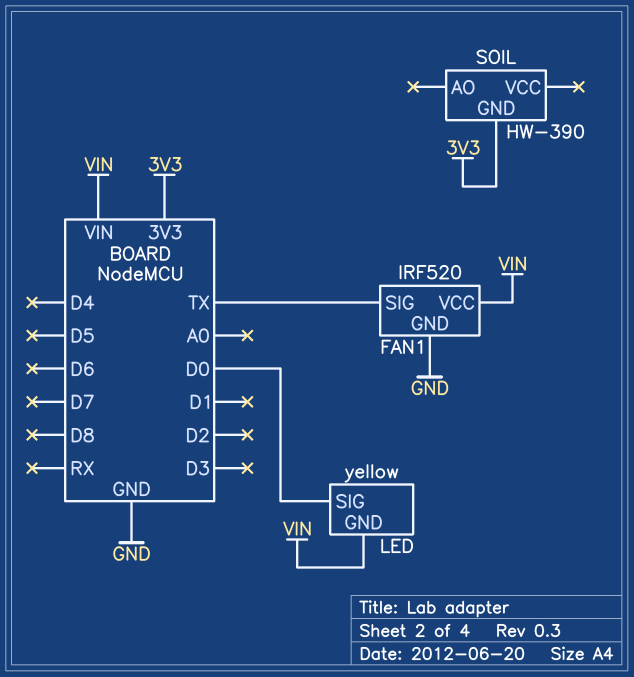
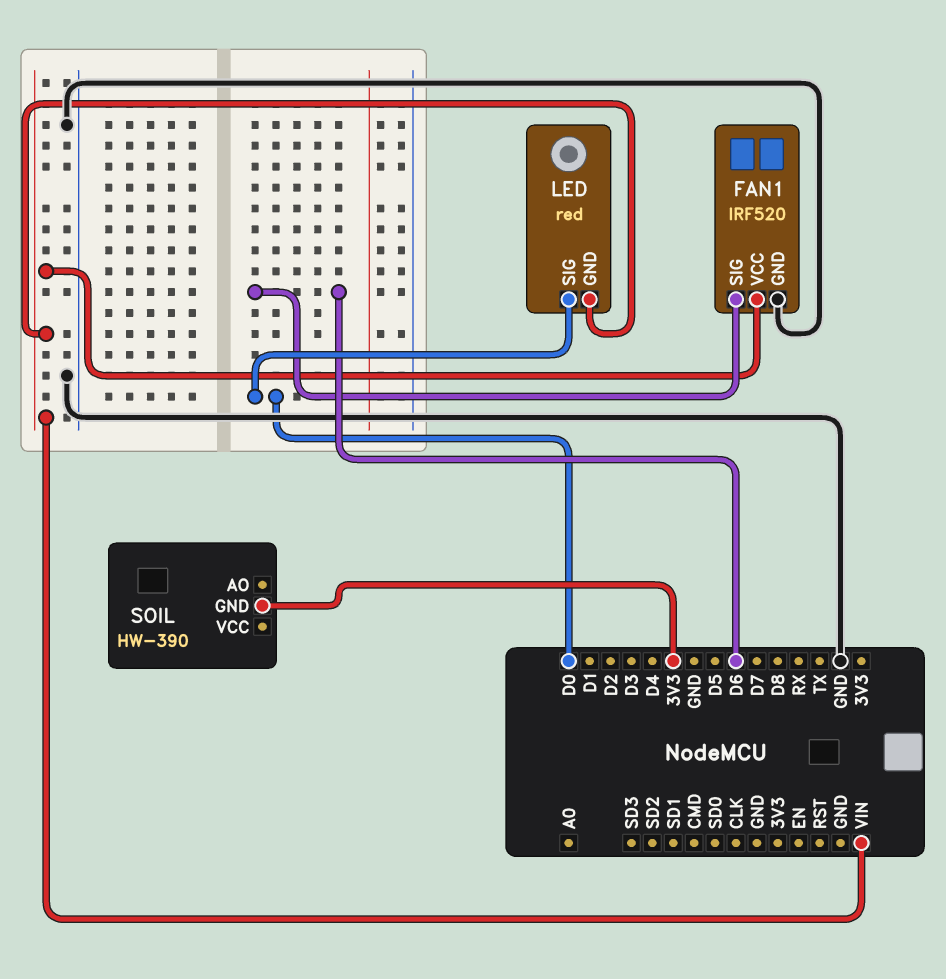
FAN1 pin SIG: TX -> D6
LED: yellow -> red

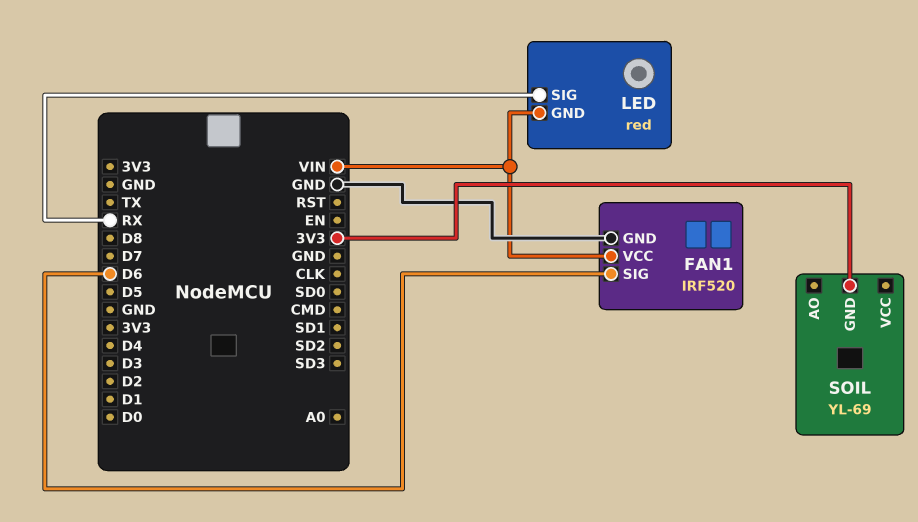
LED pin SIG: D0 -> RX
SOIL: HW-390 -> YL-69

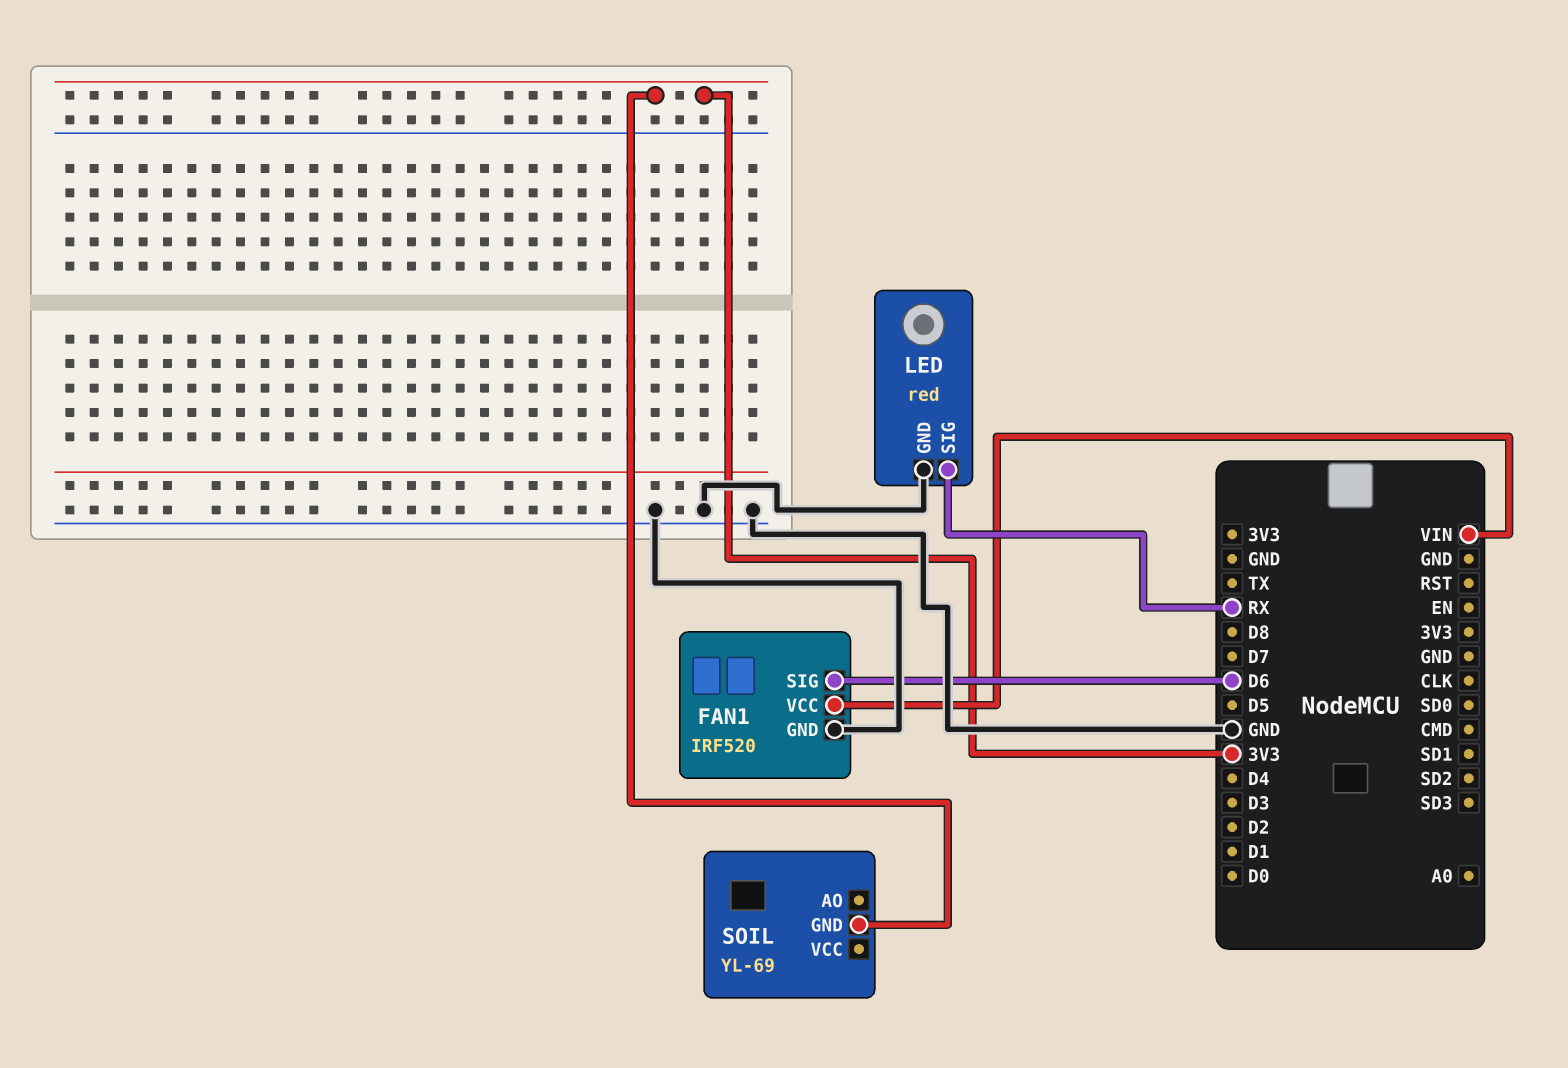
LED pin GND: VIN -> GND

